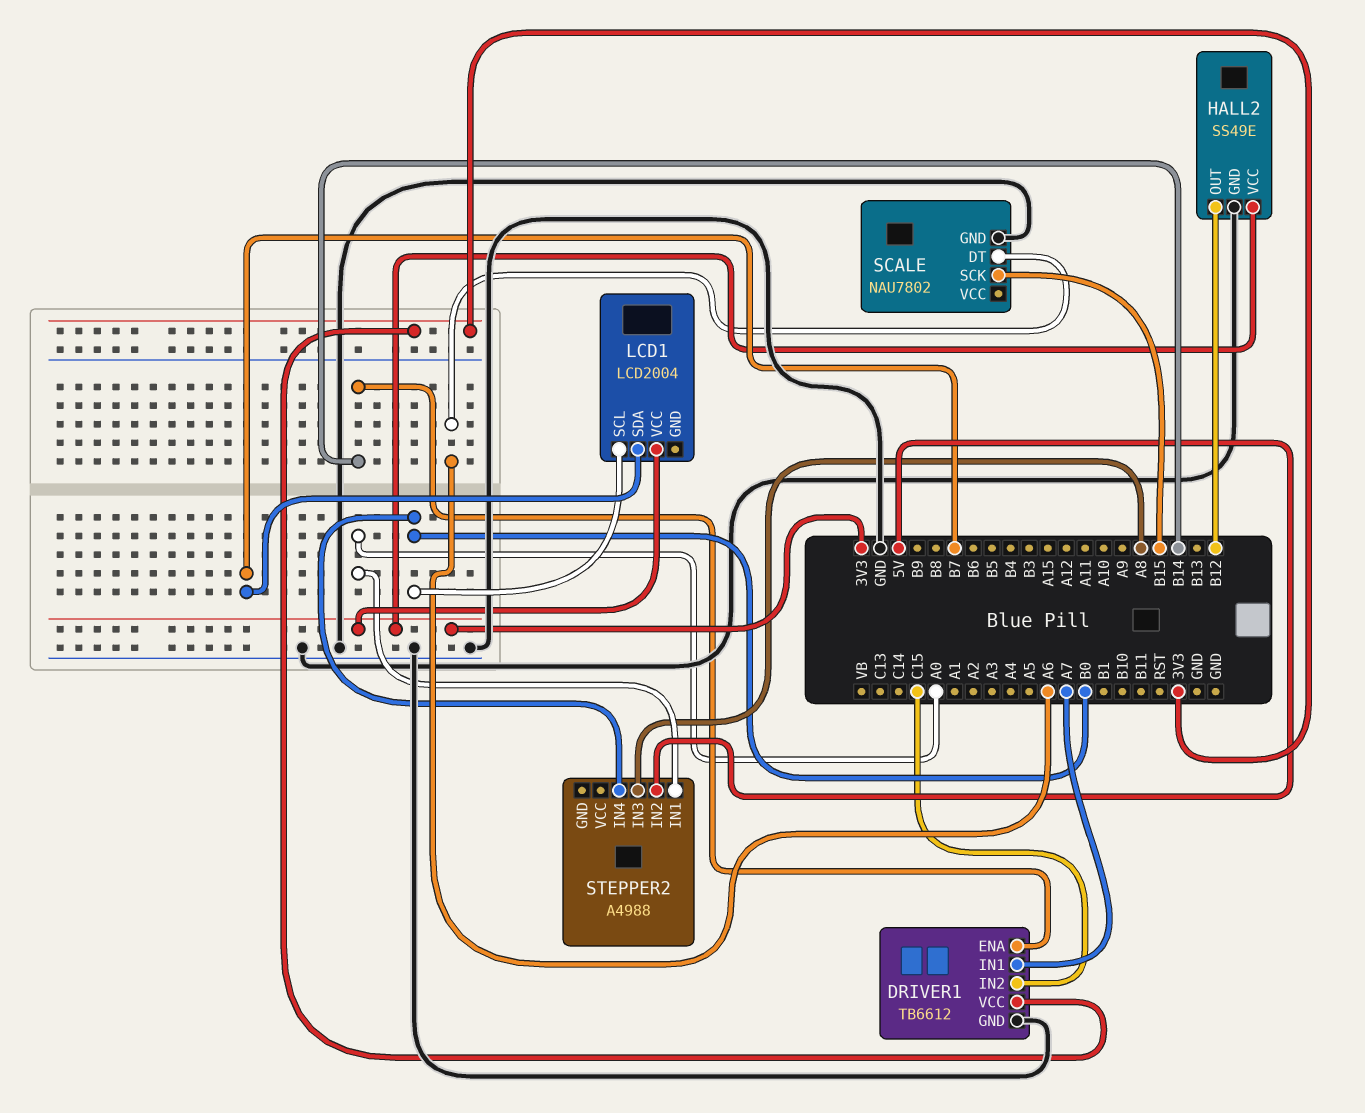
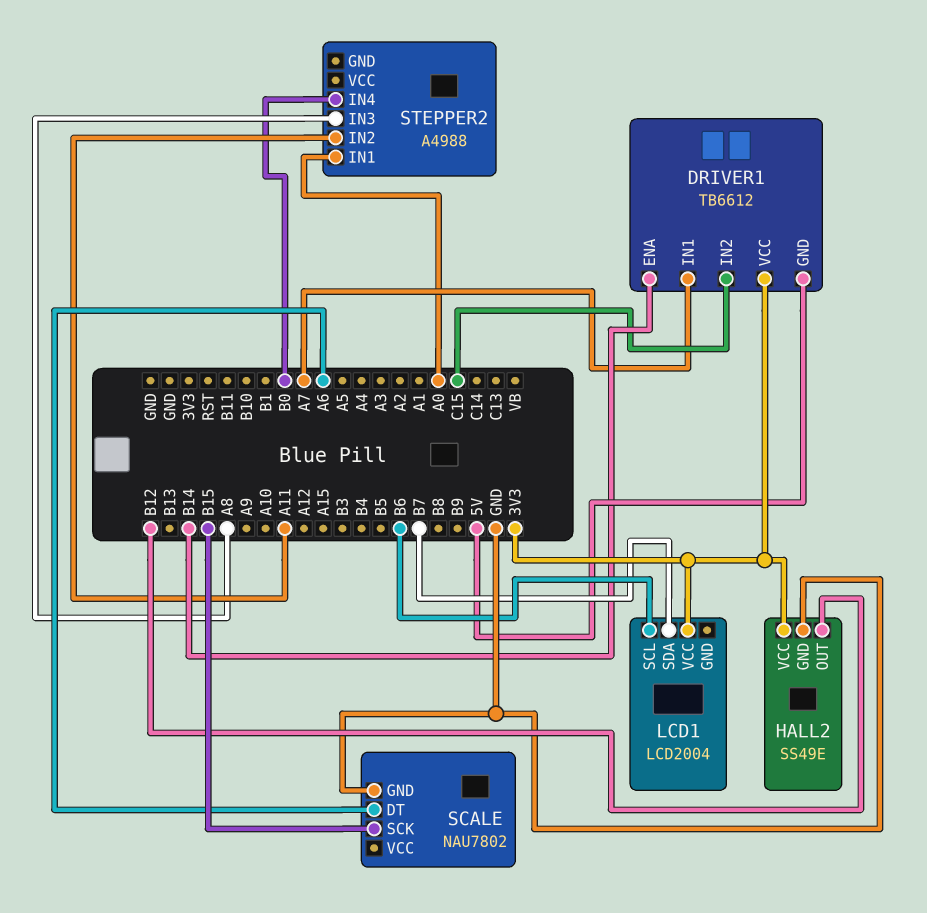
DRIVER1 pin GND: GND -> 5V
LCD1 pin SCL: B0 -> B6
STEPPER2 pin IN2: 5V -> A11

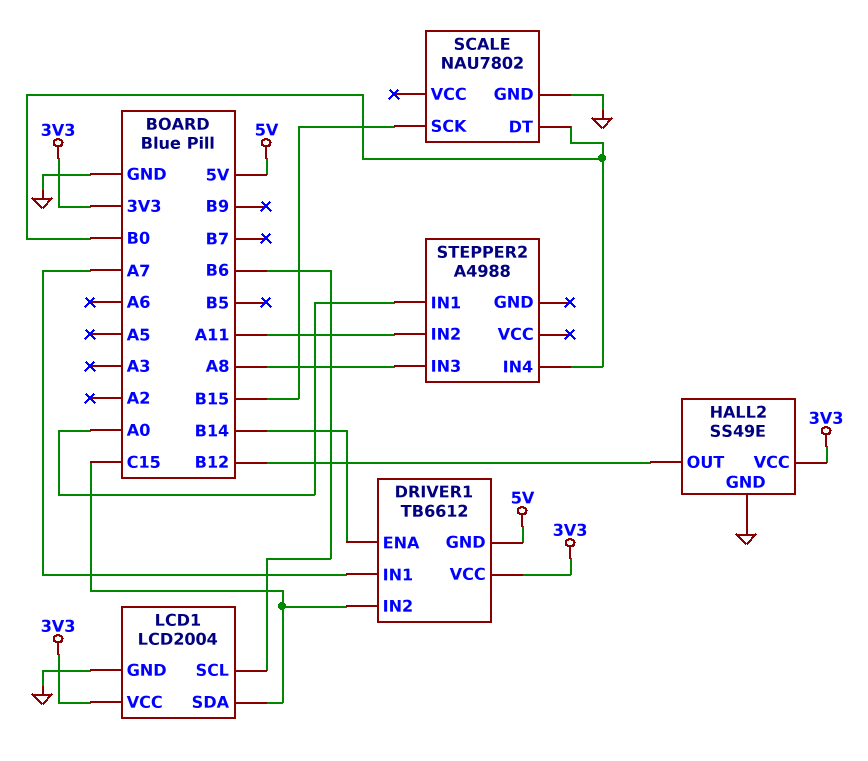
LCD1 pin GND: none -> GND
LCD1 pin SDA: B7 -> C15
SCALE pin DT: A6 -> B0

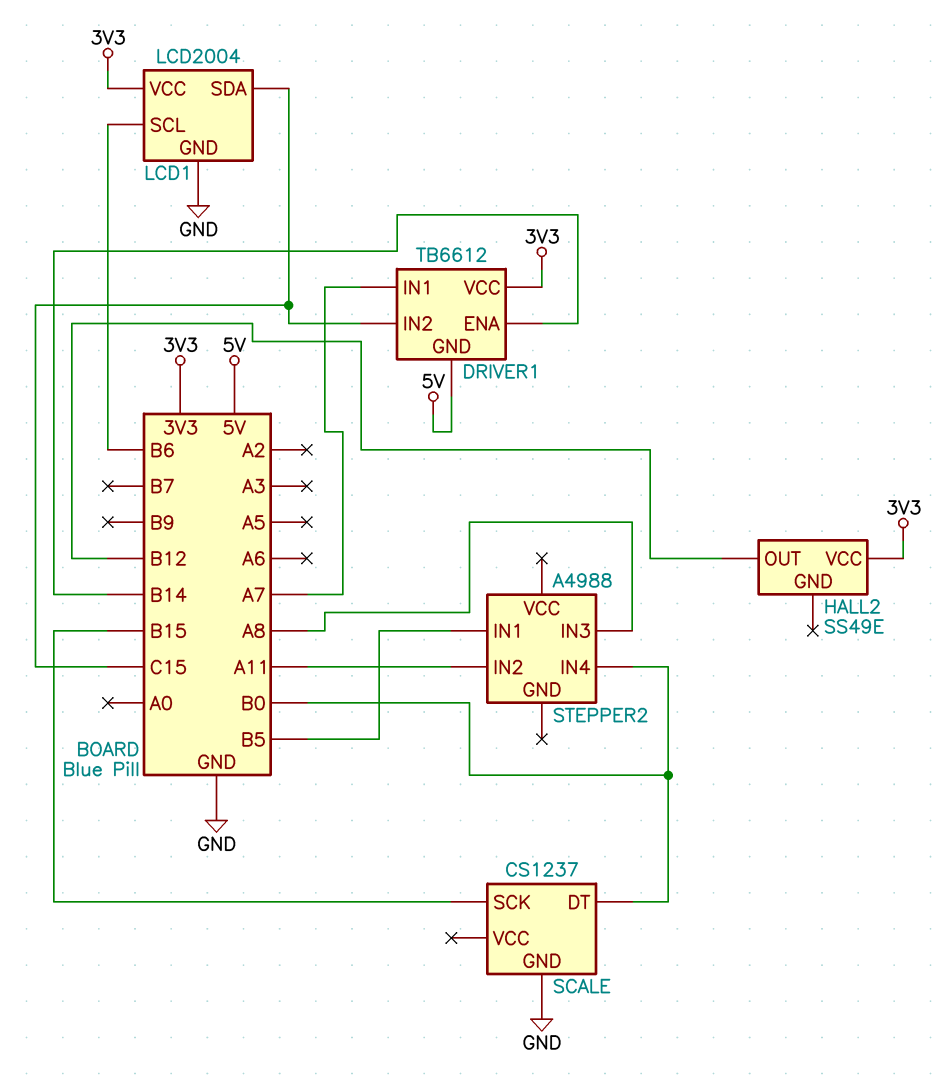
HALL2 pin GND: GND -> none
SCALE: NAU7802 -> CS1237
STEPPER2 pin IN1: A0 -> B5

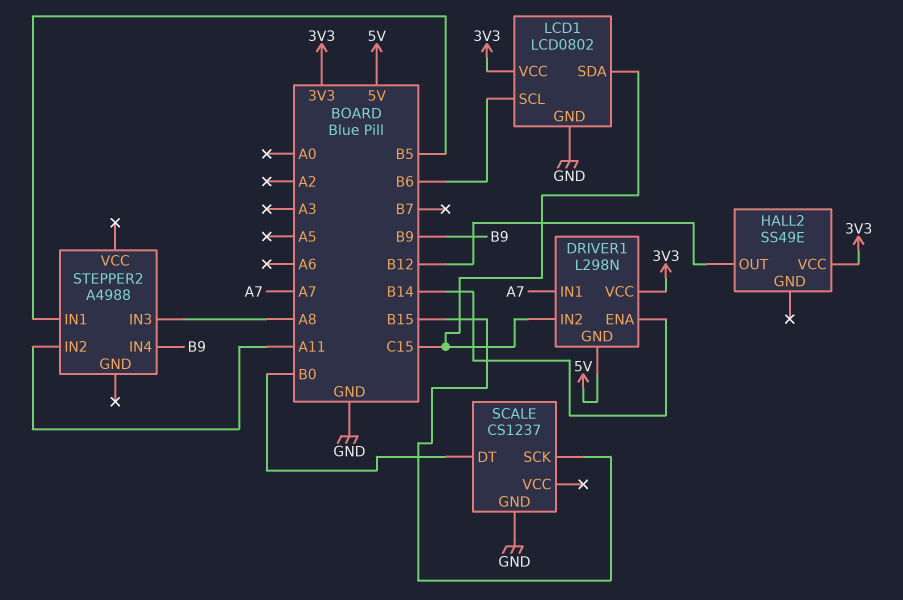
DRIVER1: TB6612 -> L298N
LCD1: LCD2004 -> LCD0802
STEPPER2 pin IN4: B0 -> B9

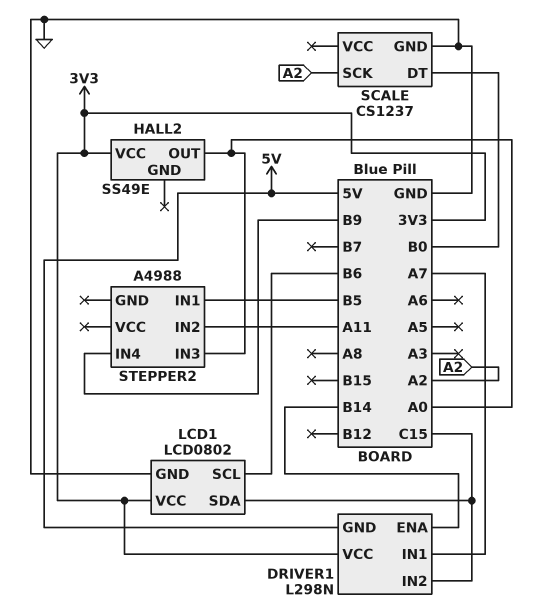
HALL2 pin OUT: B12 -> A0
SCALE pin SCK: B15 -> A2
STEPPER2 pin IN3: A8 -> A0

